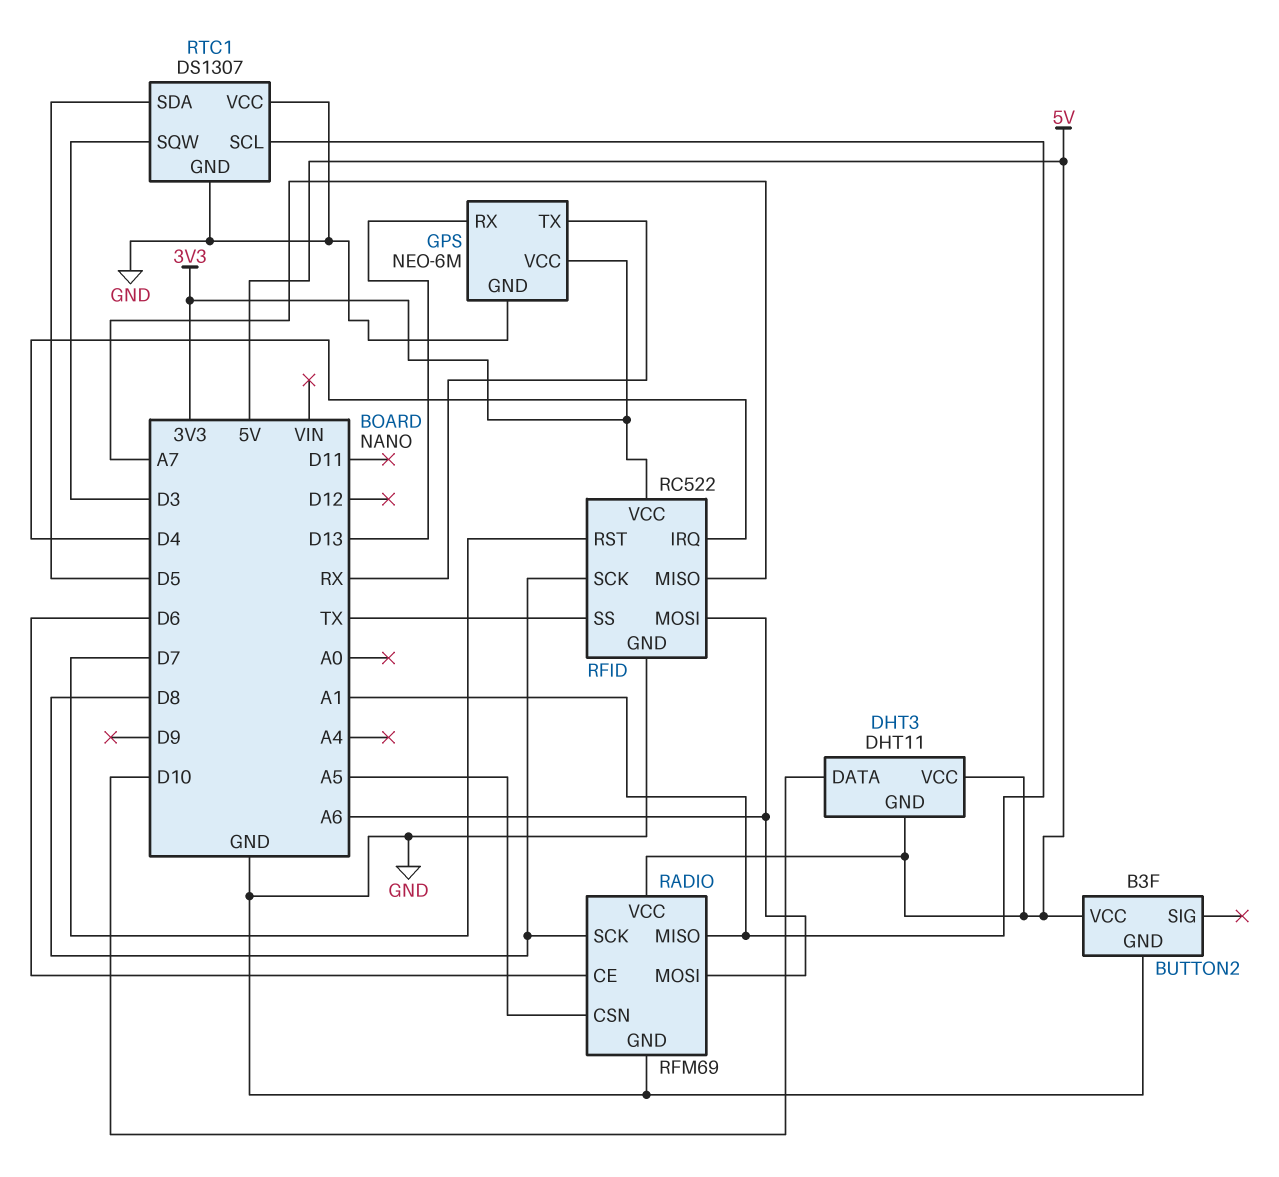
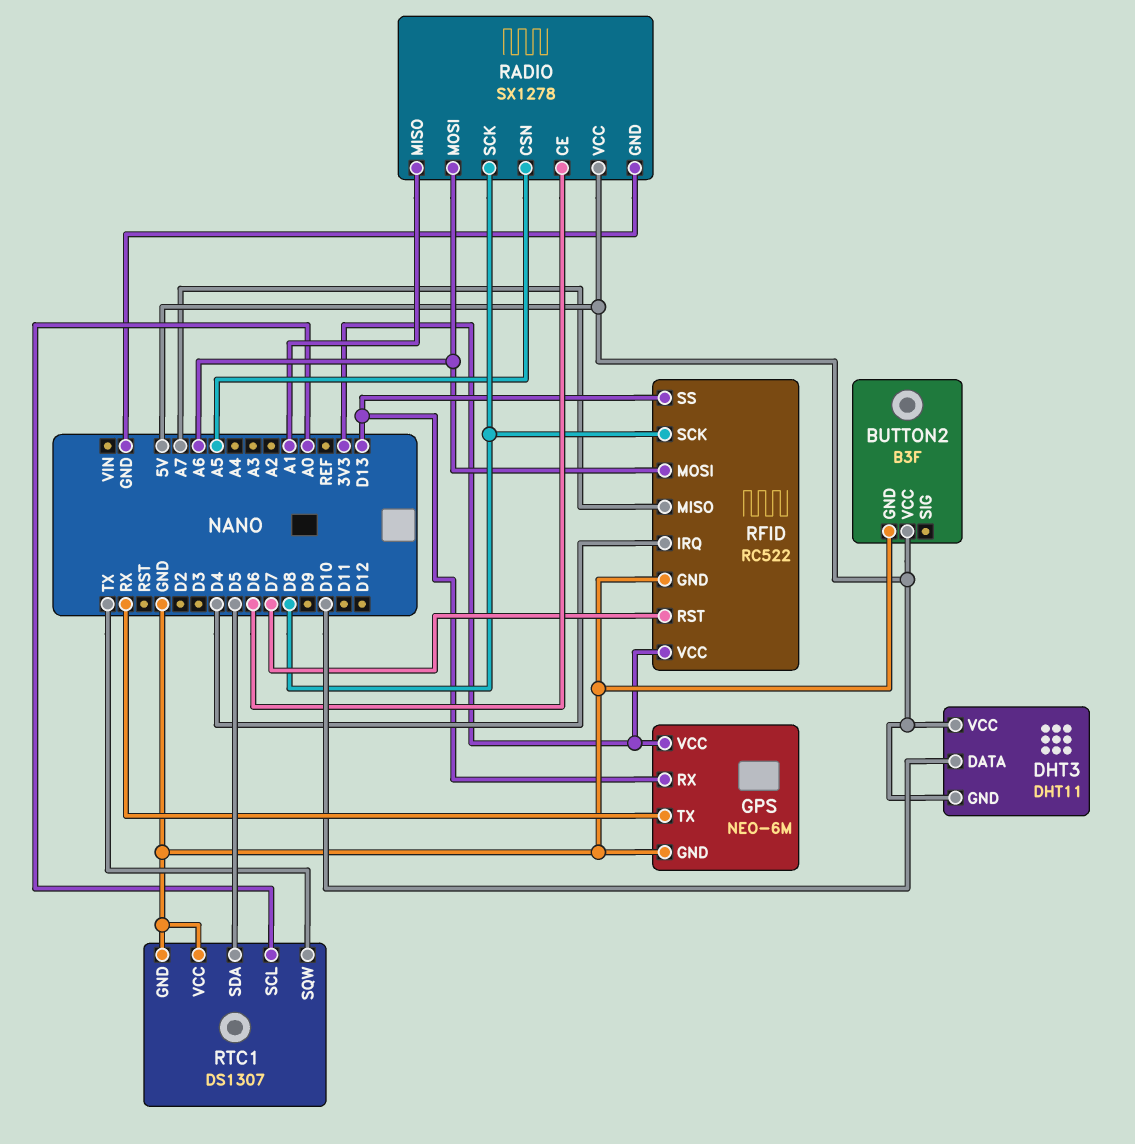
RADIO: RFM69 -> SX1278
RFID pin SS: TX -> D13
RTC1 pin SCL: A1 -> A0
RTC1 pin SQW: D3 -> TX

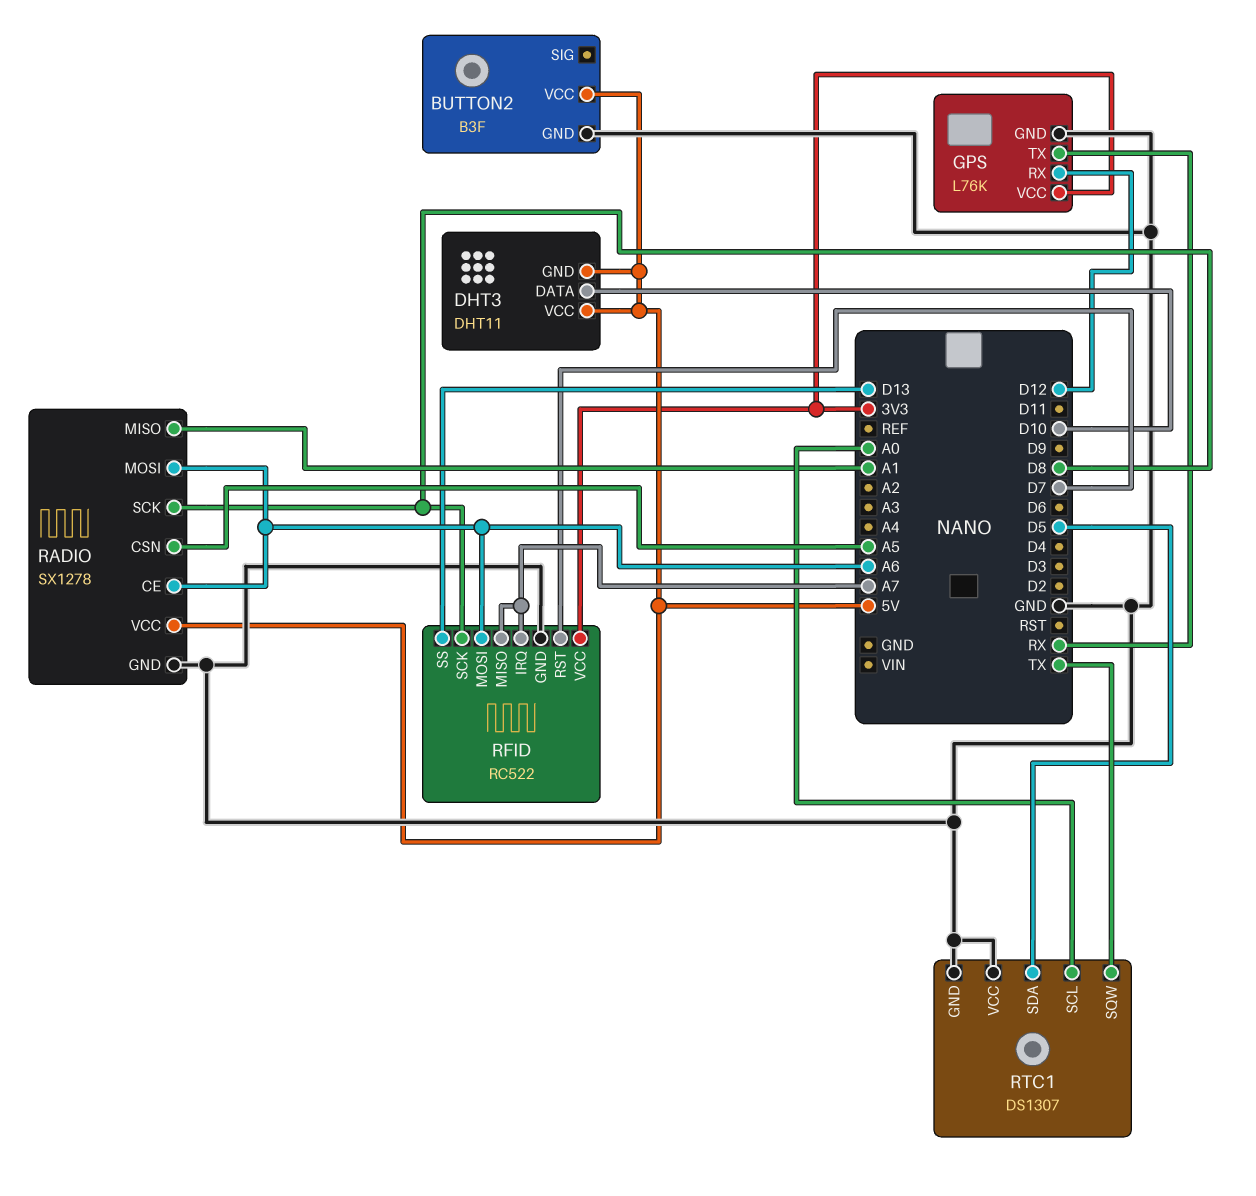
GPS: NEO-6M -> L76K
GPS pin RX: D13 -> D12
RADIO pin CE: D6 -> A6
RFID pin IRQ: D4 -> A7

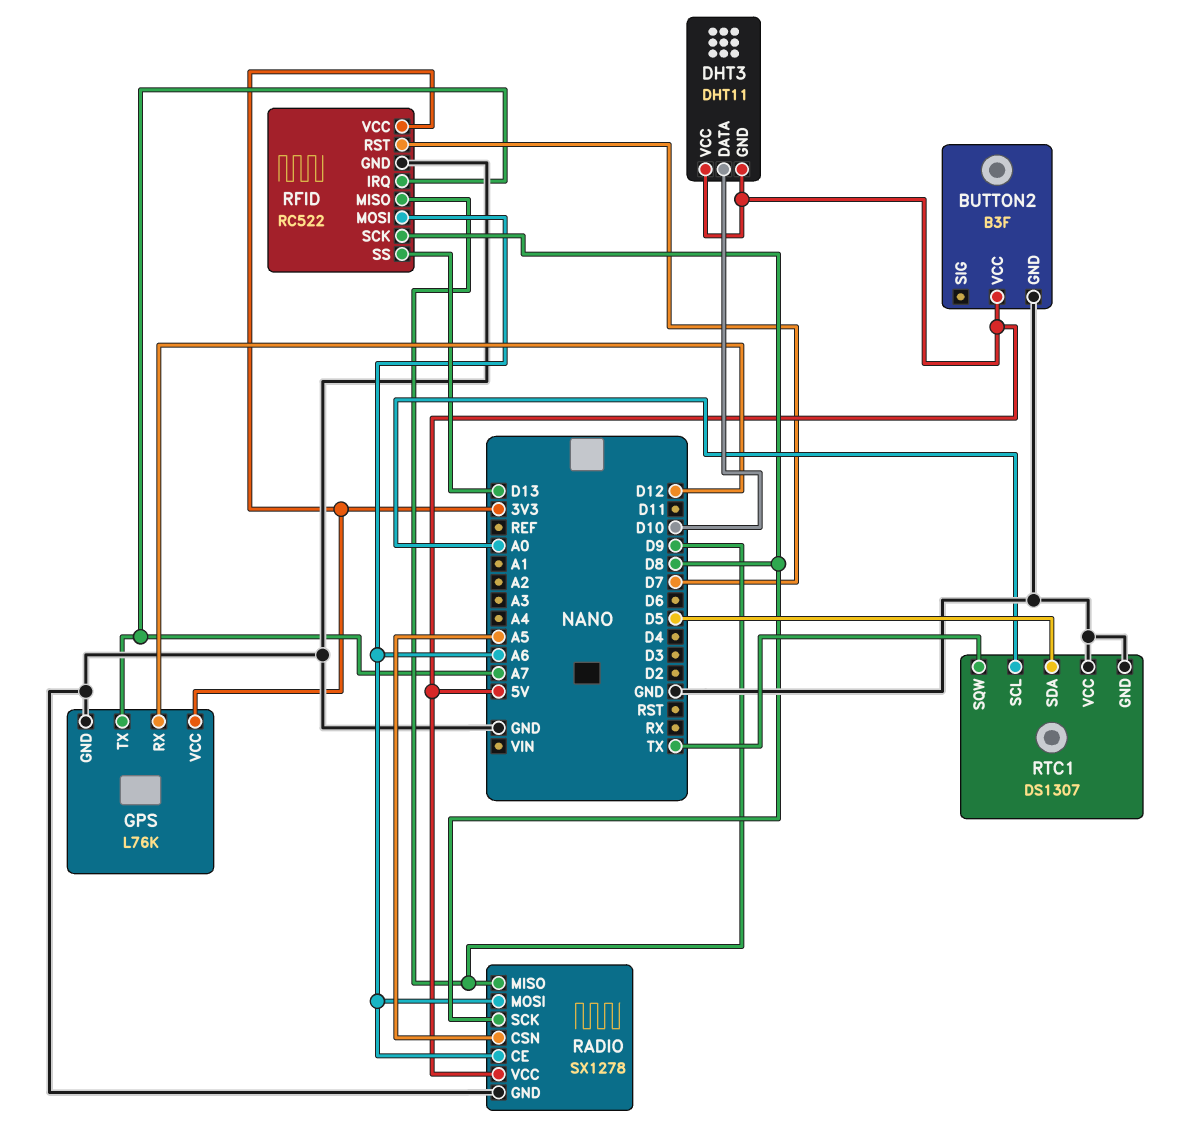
GPS pin TX: RX -> A7
RADIO pin MISO: A1 -> D9
RFID pin MISO: A7 -> D9

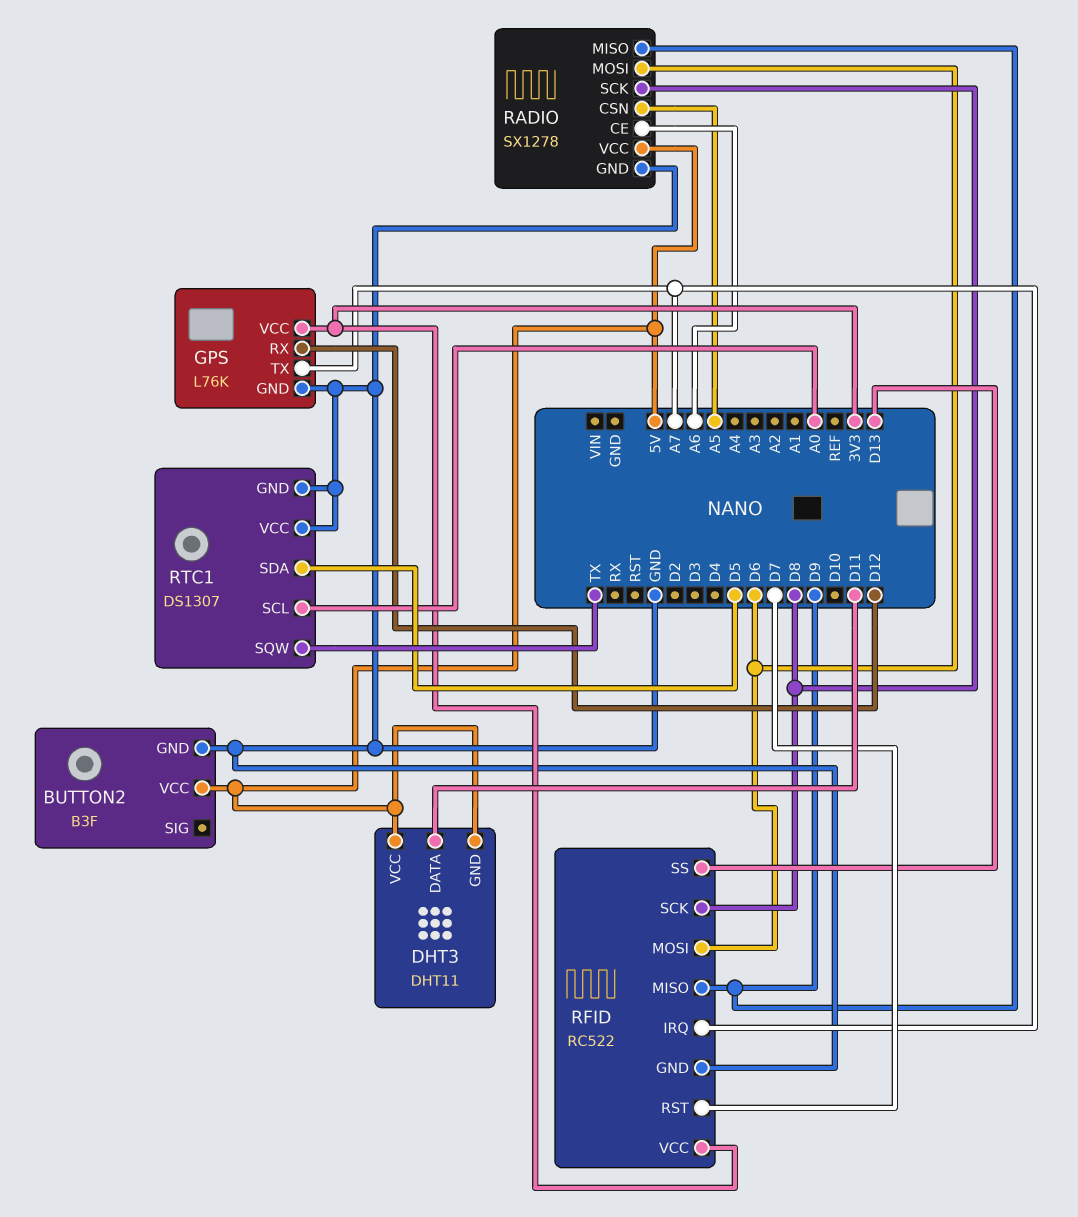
DHT3 pin DATA: D10 -> D11
RADIO pin MOSI: A6 -> D6
RFID pin MOSI: A6 -> D6

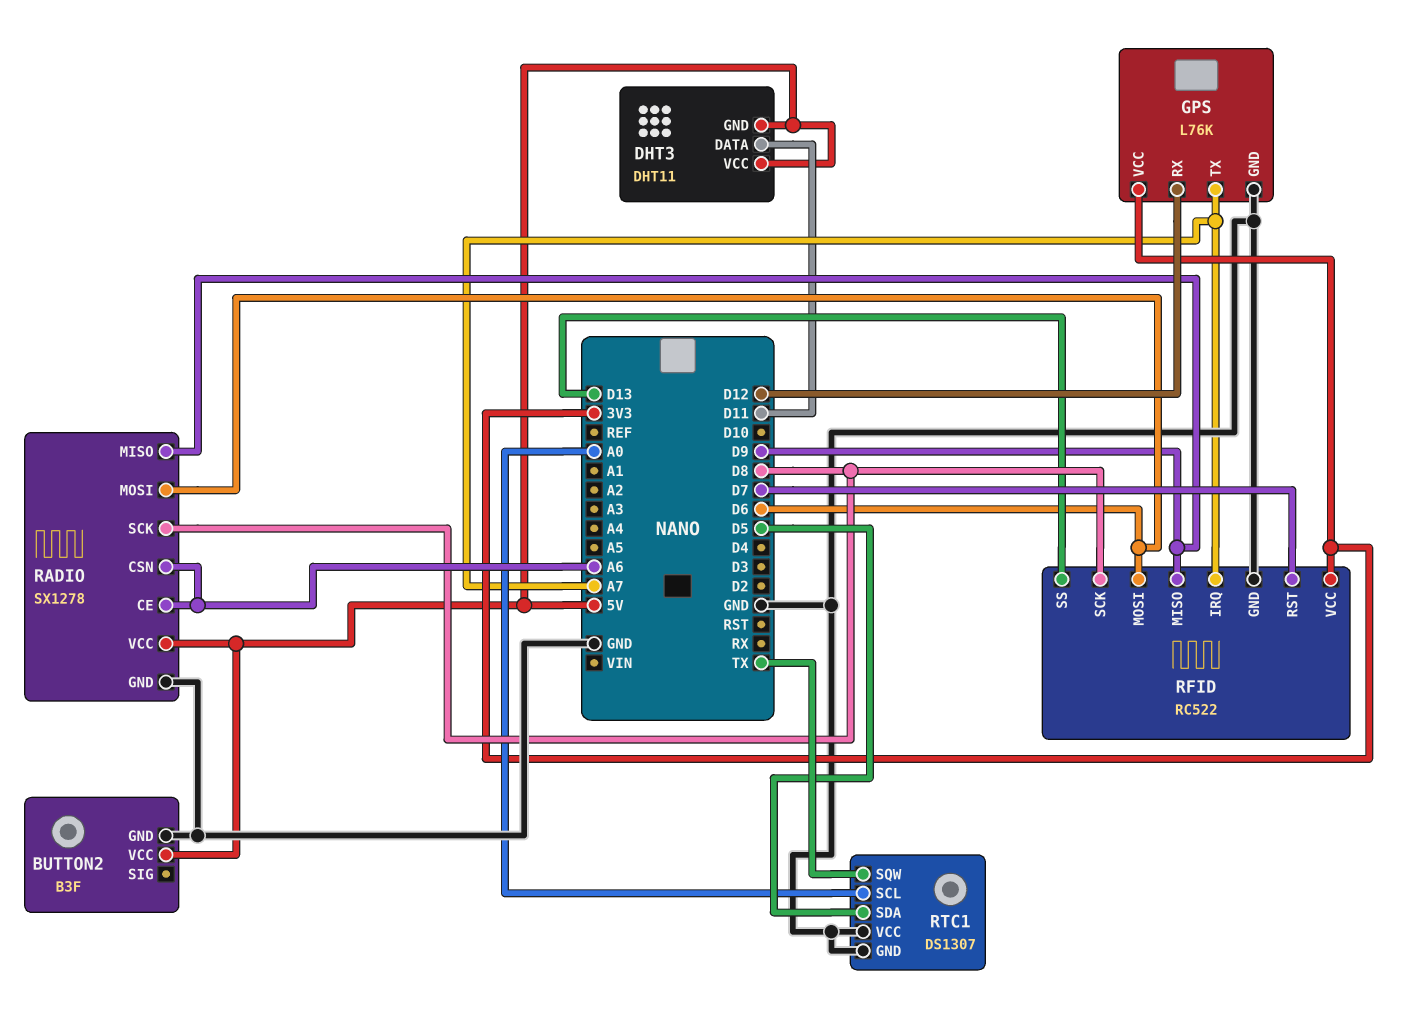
RADIO pin CSN: A5 -> A6

